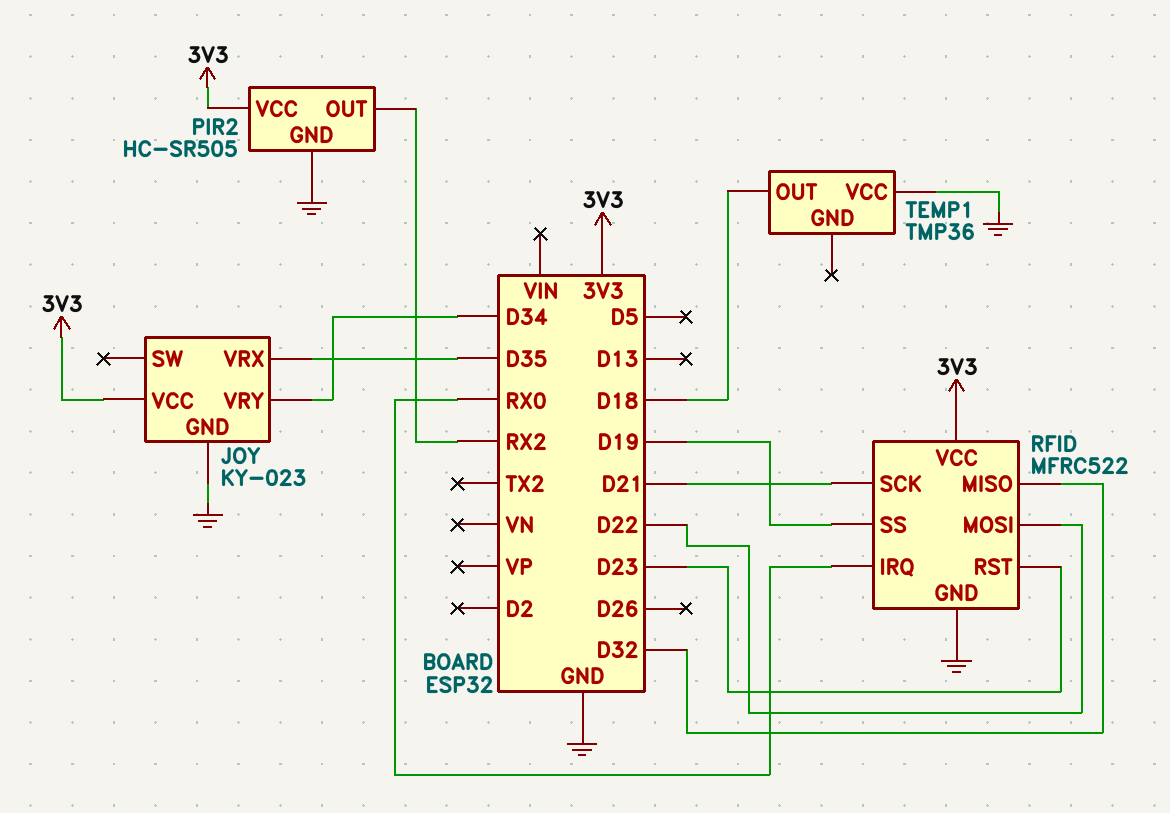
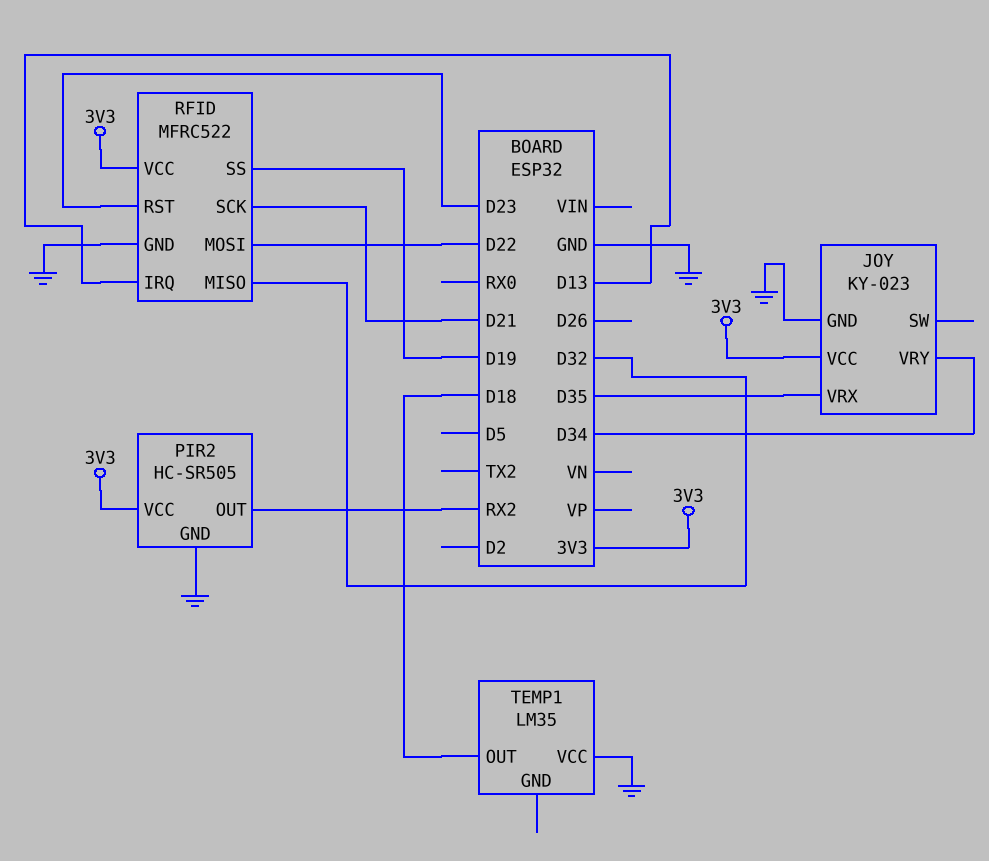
RFID pin IRQ: RX0 -> D13
TEMP1: TMP36 -> LM35

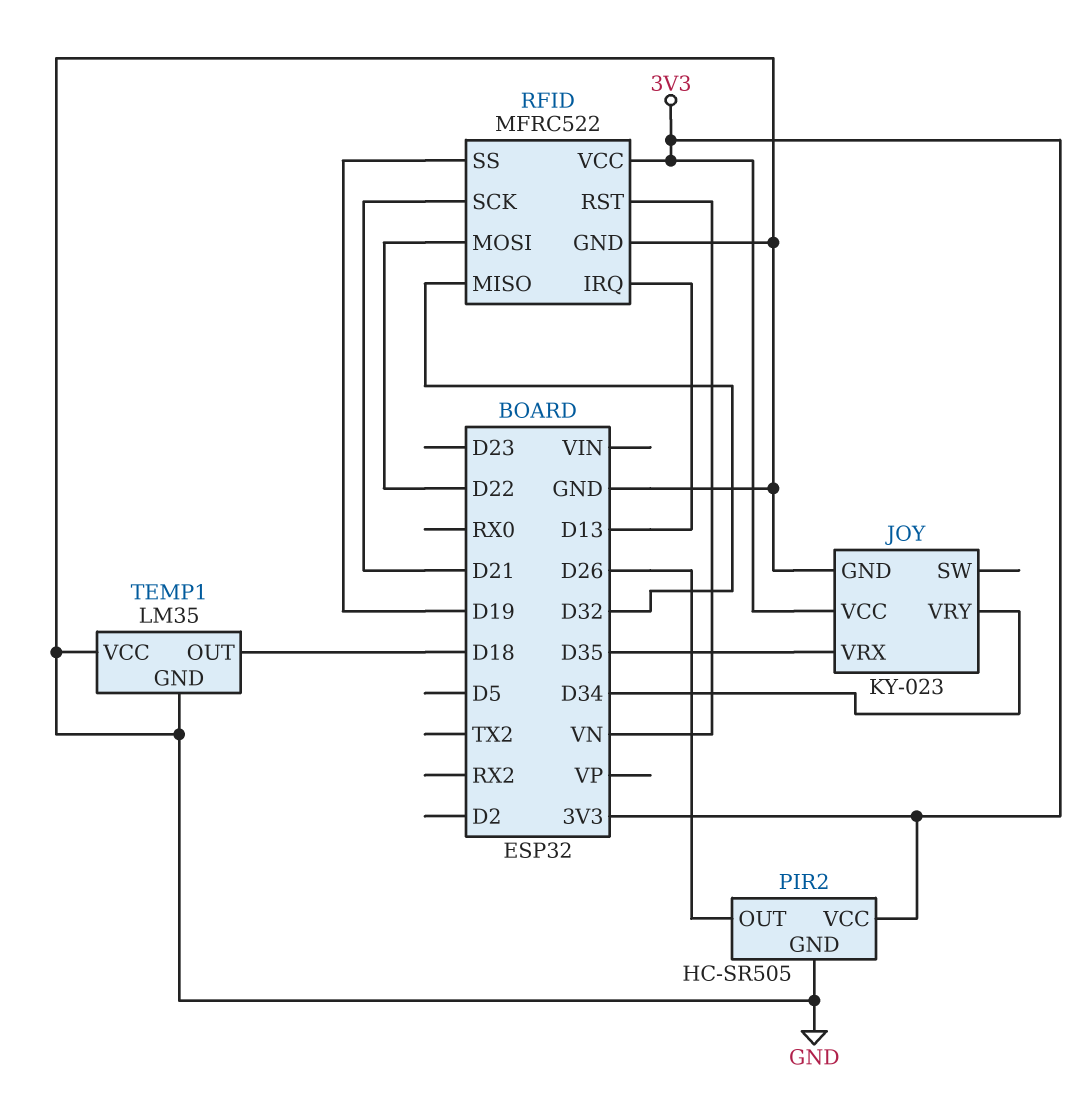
PIR2 pin OUT: RX2 -> D26
RFID pin RST: D23 -> VN
TEMP1 pin GND: none -> GND

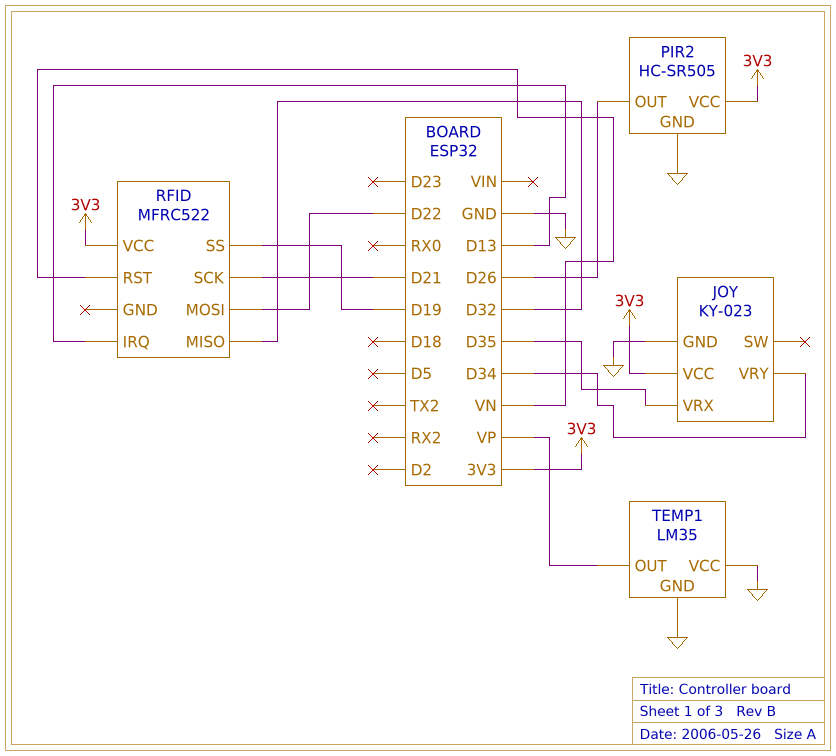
RFID pin GND: GND -> none
TEMP1 pin OUT: D18 -> VP

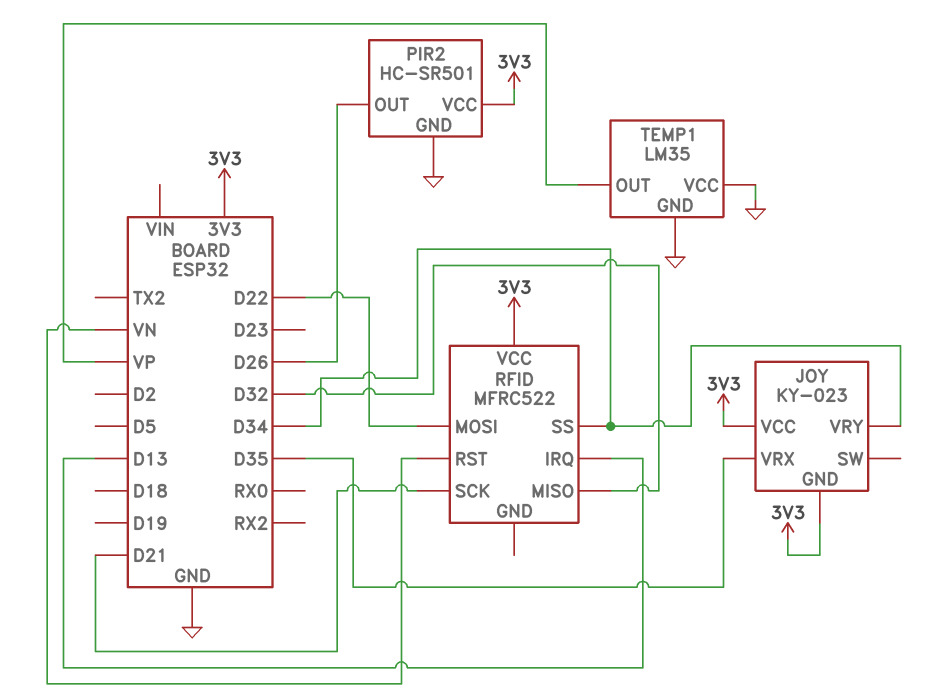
JOY pin GND: GND -> 3V3
PIR2: HC-SR505 -> HC-SR501
RFID pin SS: D19 -> D34

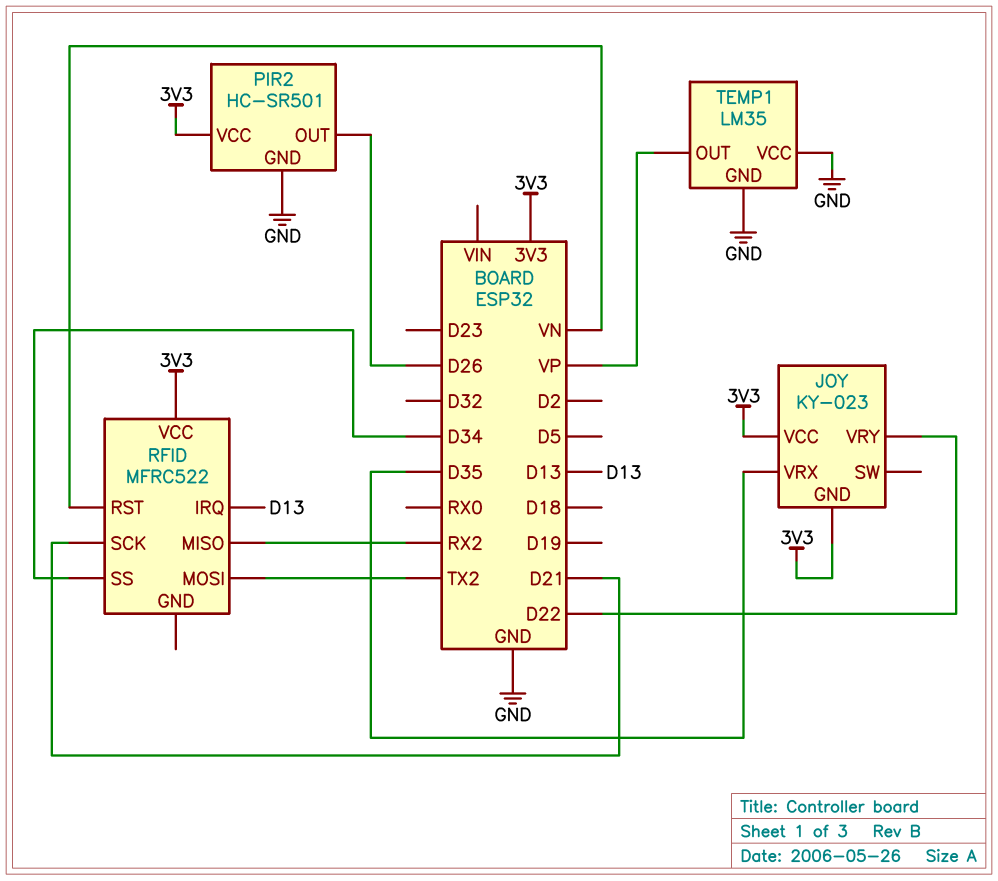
JOY pin VRY: D34 -> D22
RFID pin MISO: D32 -> RX2
RFID pin MOSI: D22 -> TX2

